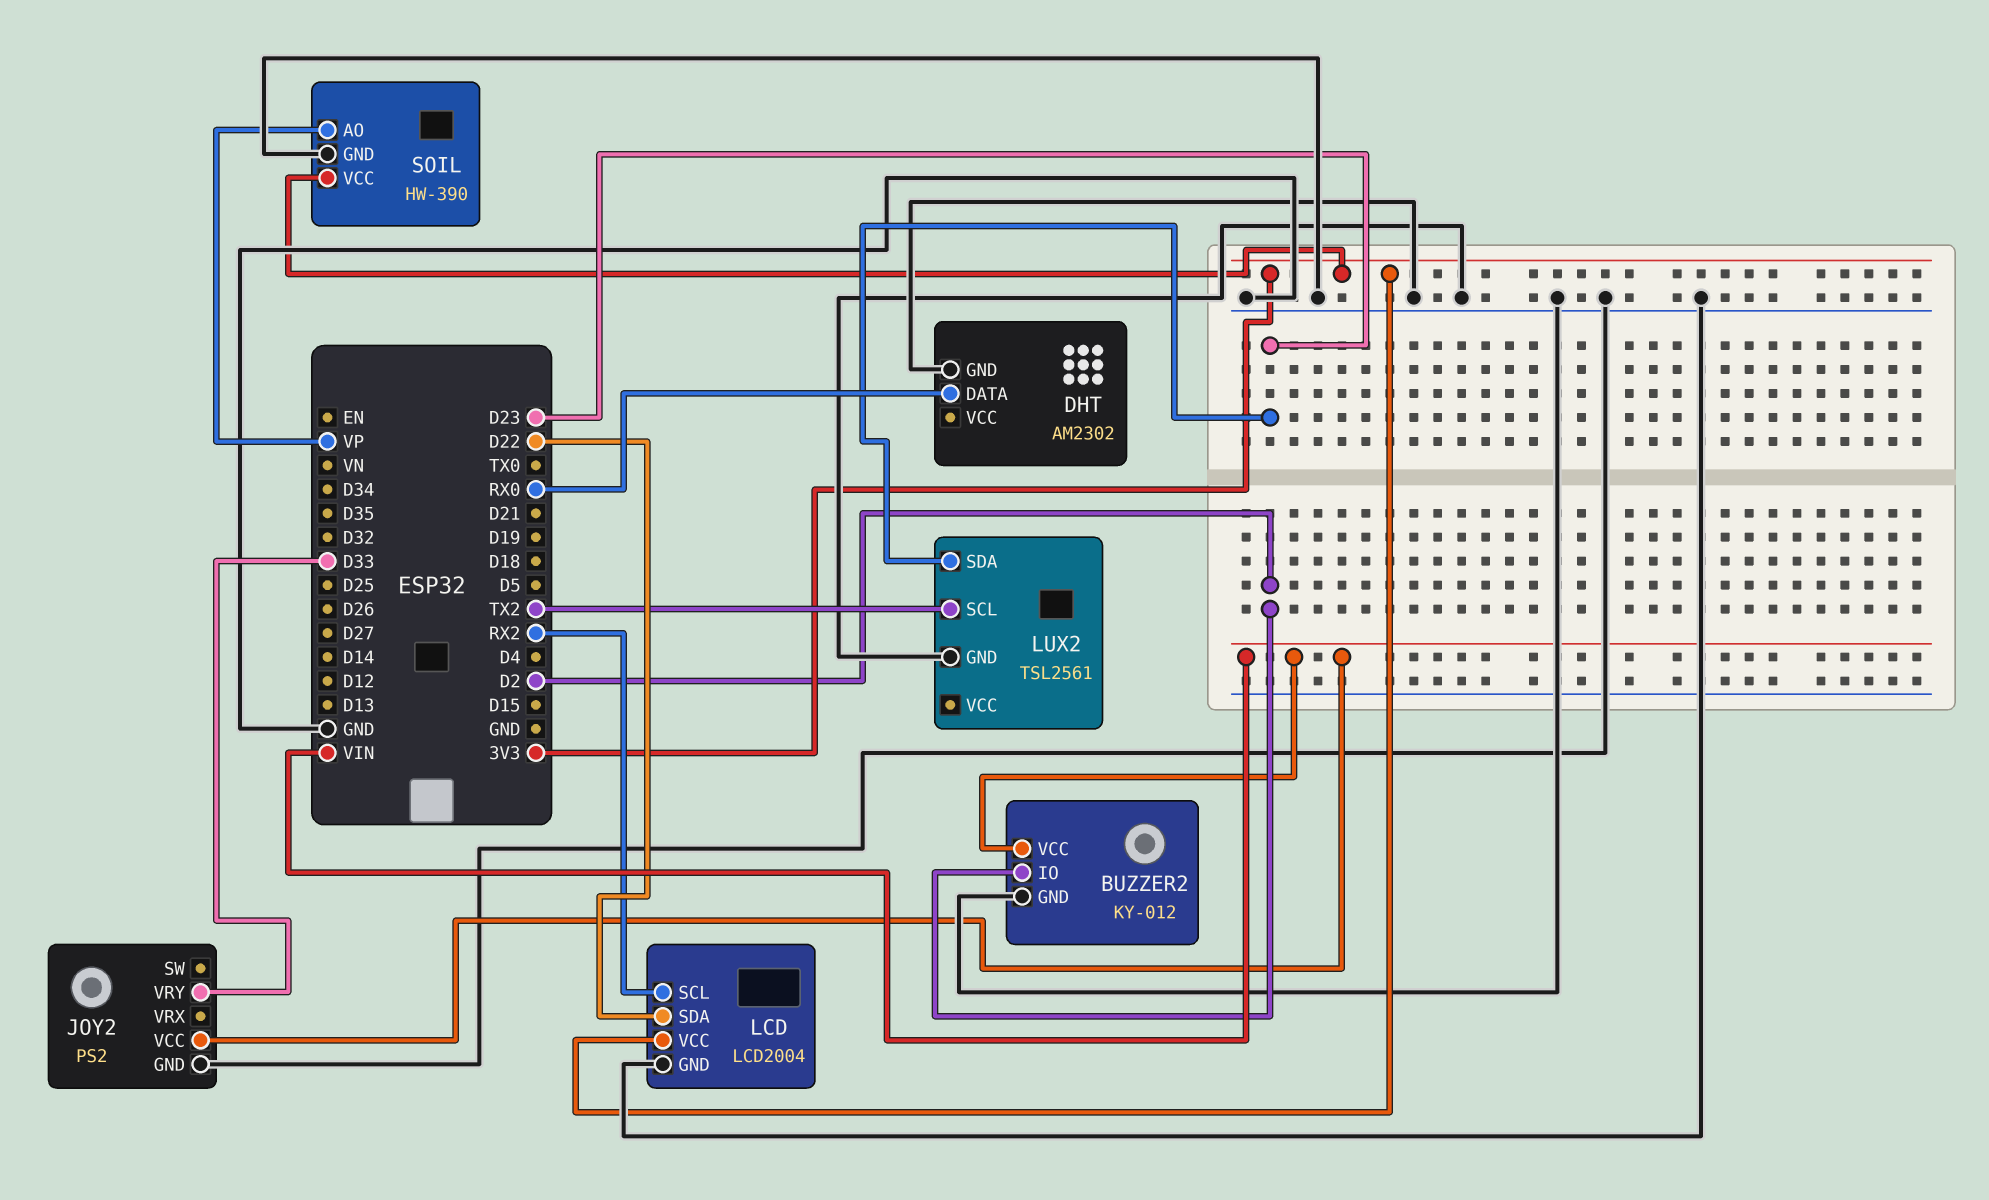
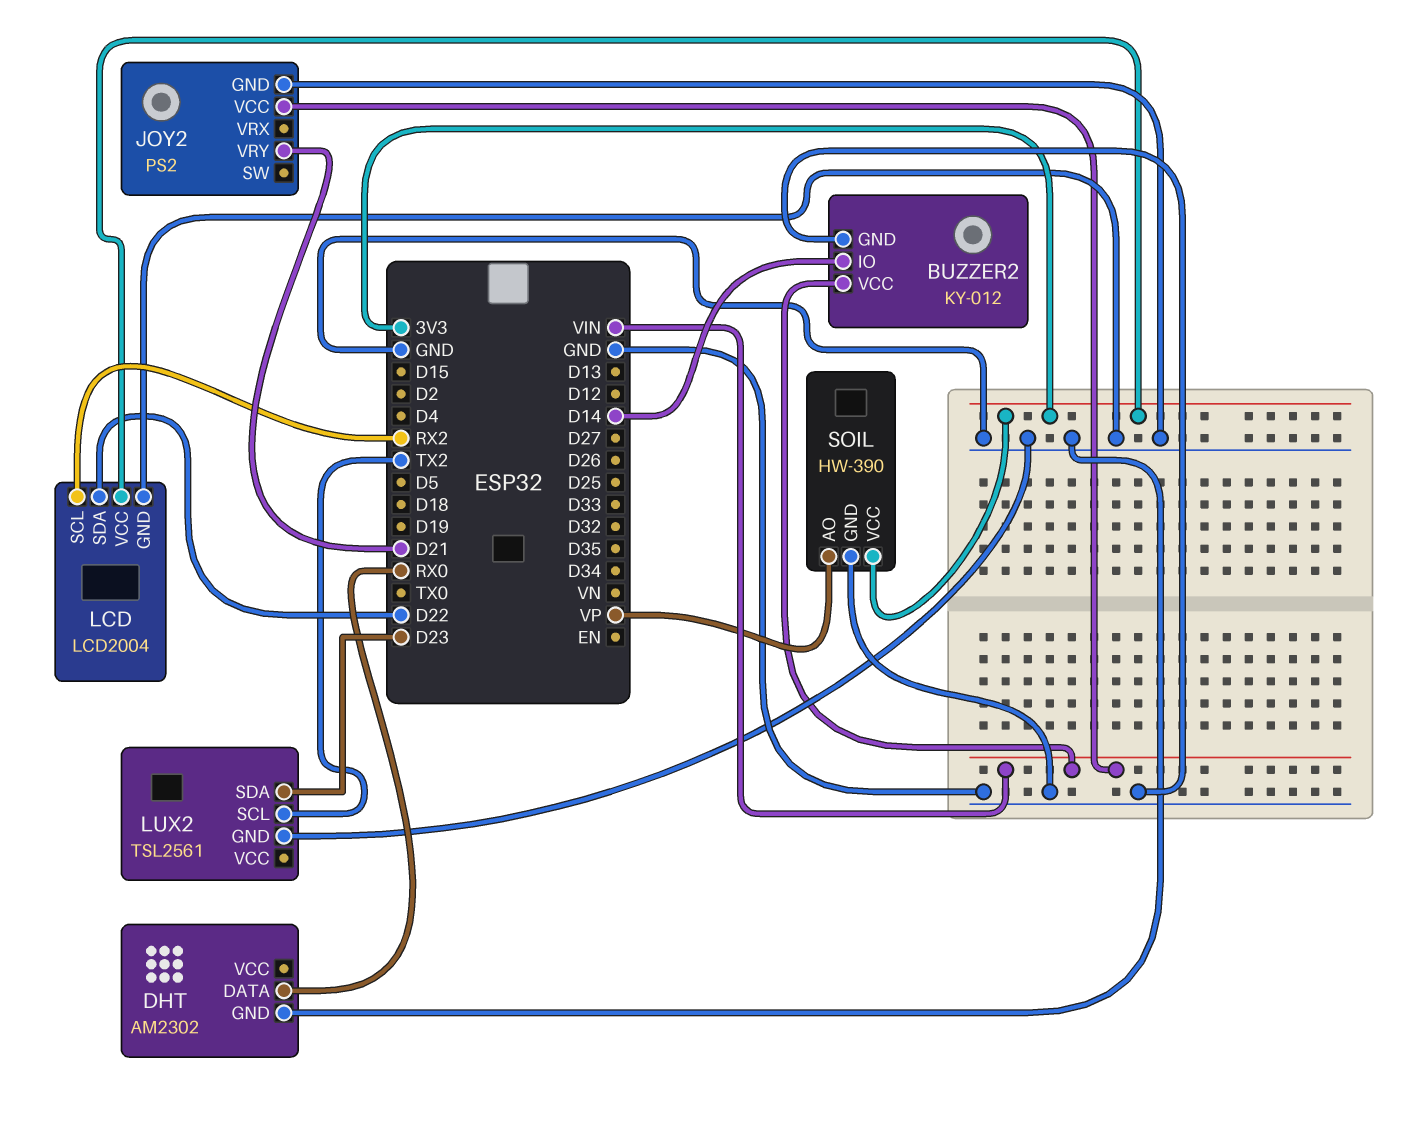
BUZZER2 pin IO: D2 -> D14
JOY2 pin VRY: D33 -> D21

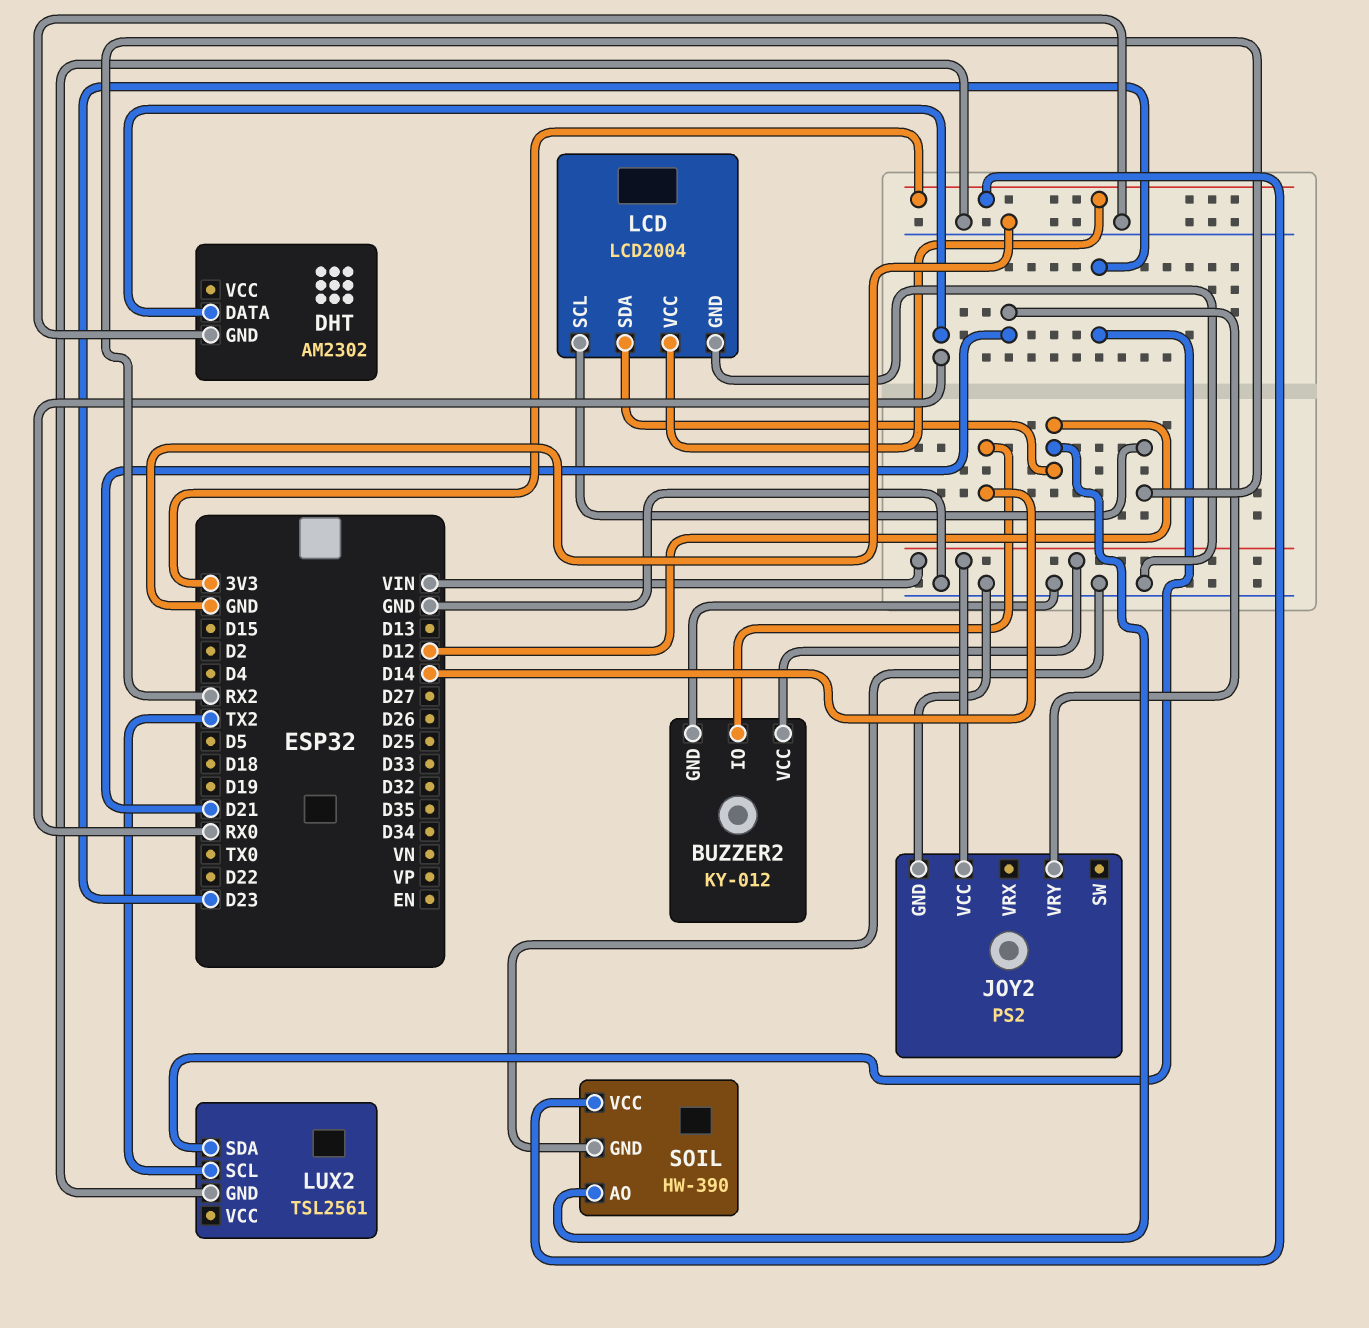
LCD pin SDA: D22 -> D12
SOIL pin AO: VP -> D12

